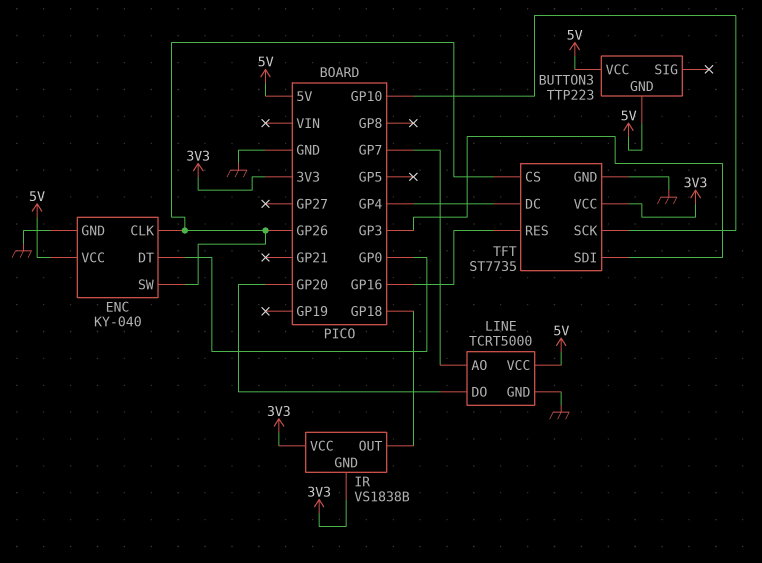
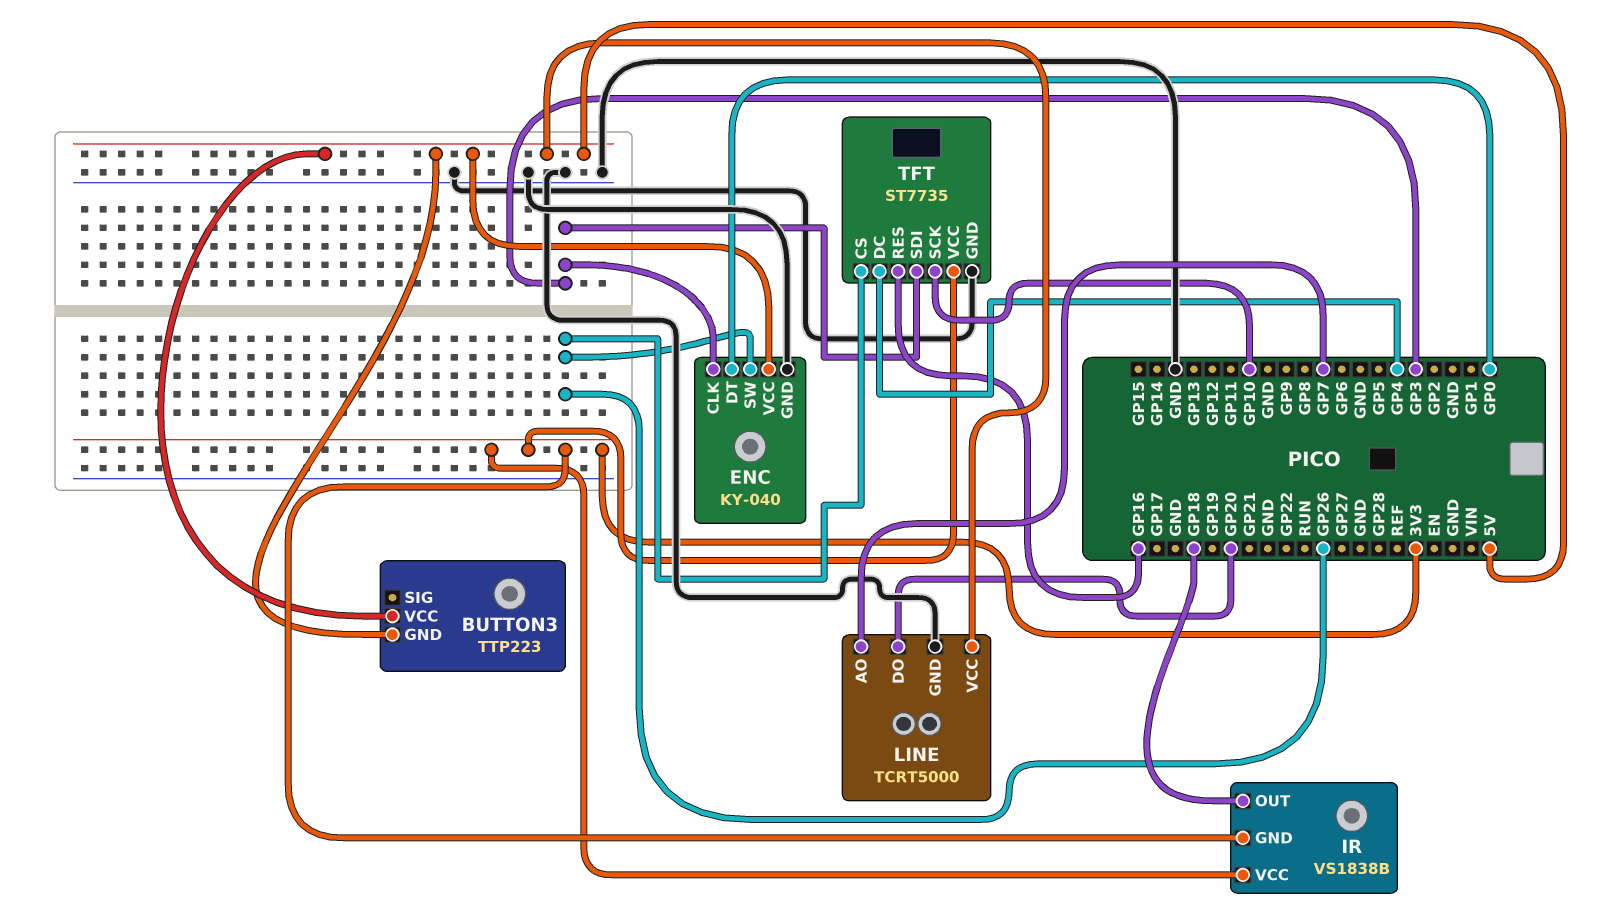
ENC pin CLK: GP26 -> GP3

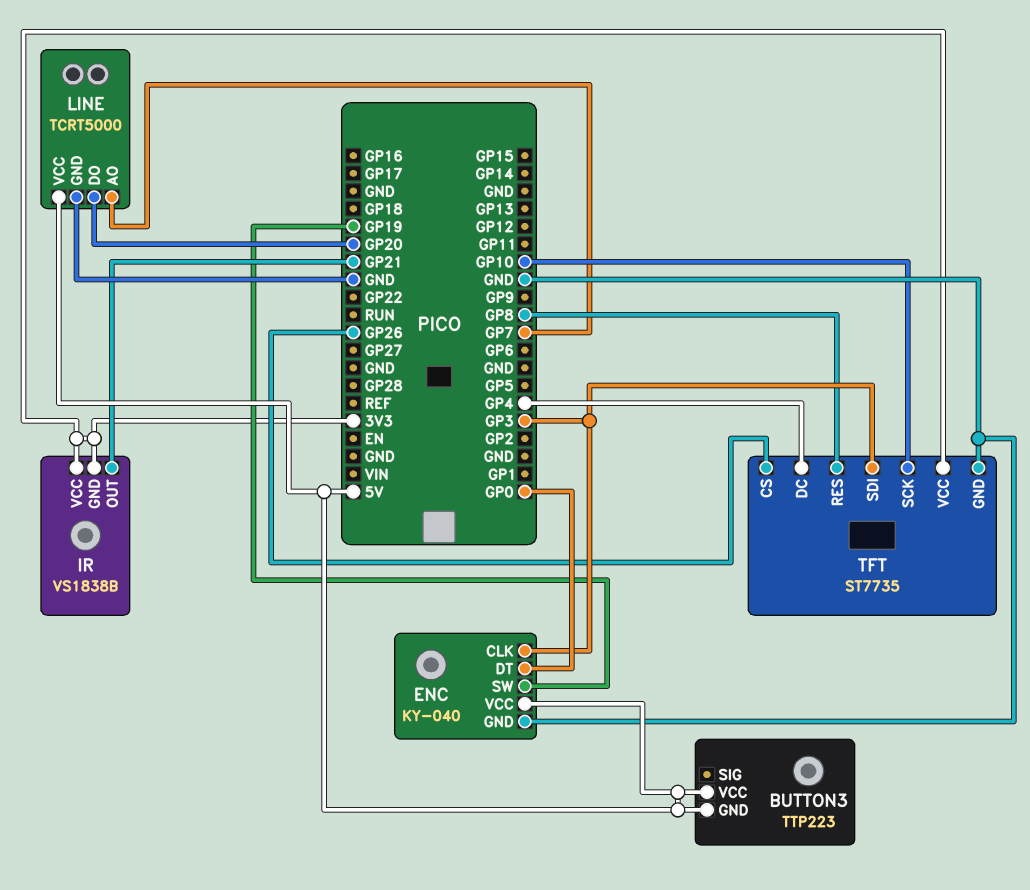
ENC pin SW: GP26 -> GP19
IR pin OUT: GP18 -> GP21
TFT pin RES: GP16 -> GP8

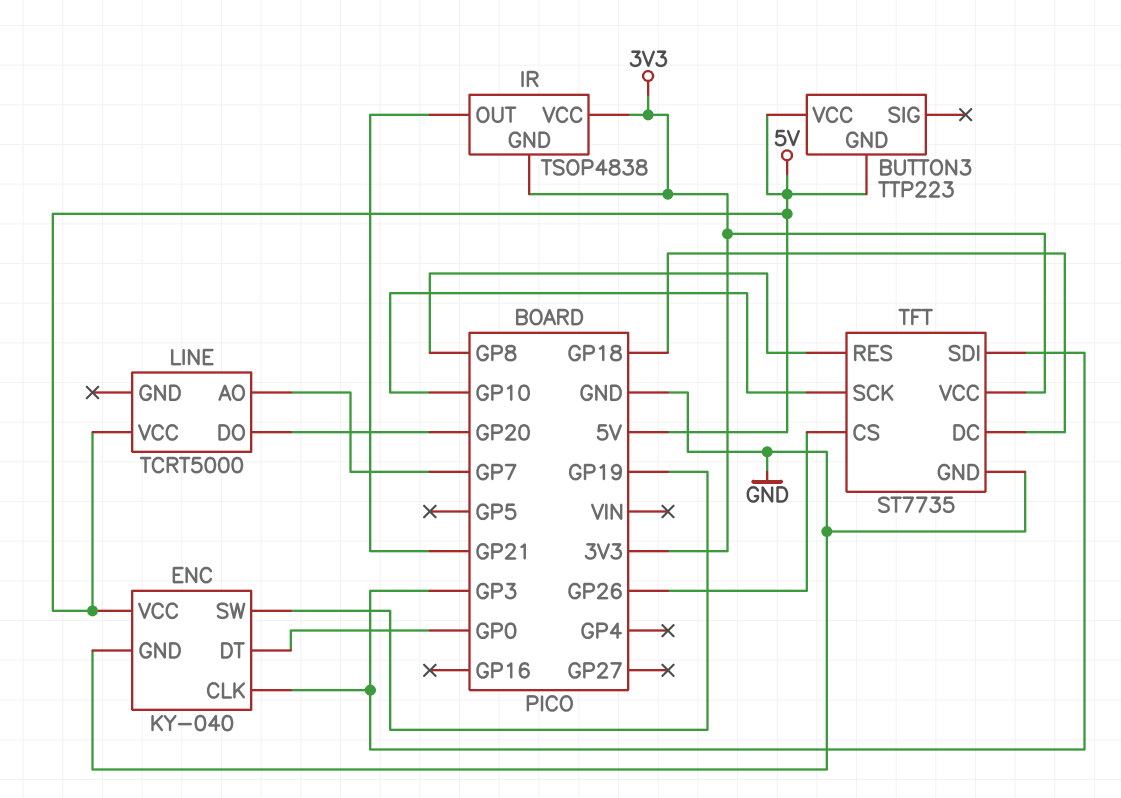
IR: VS1838B -> TSOP4838
LINE pin GND: GND -> none
TFT pin DC: GP4 -> GP18

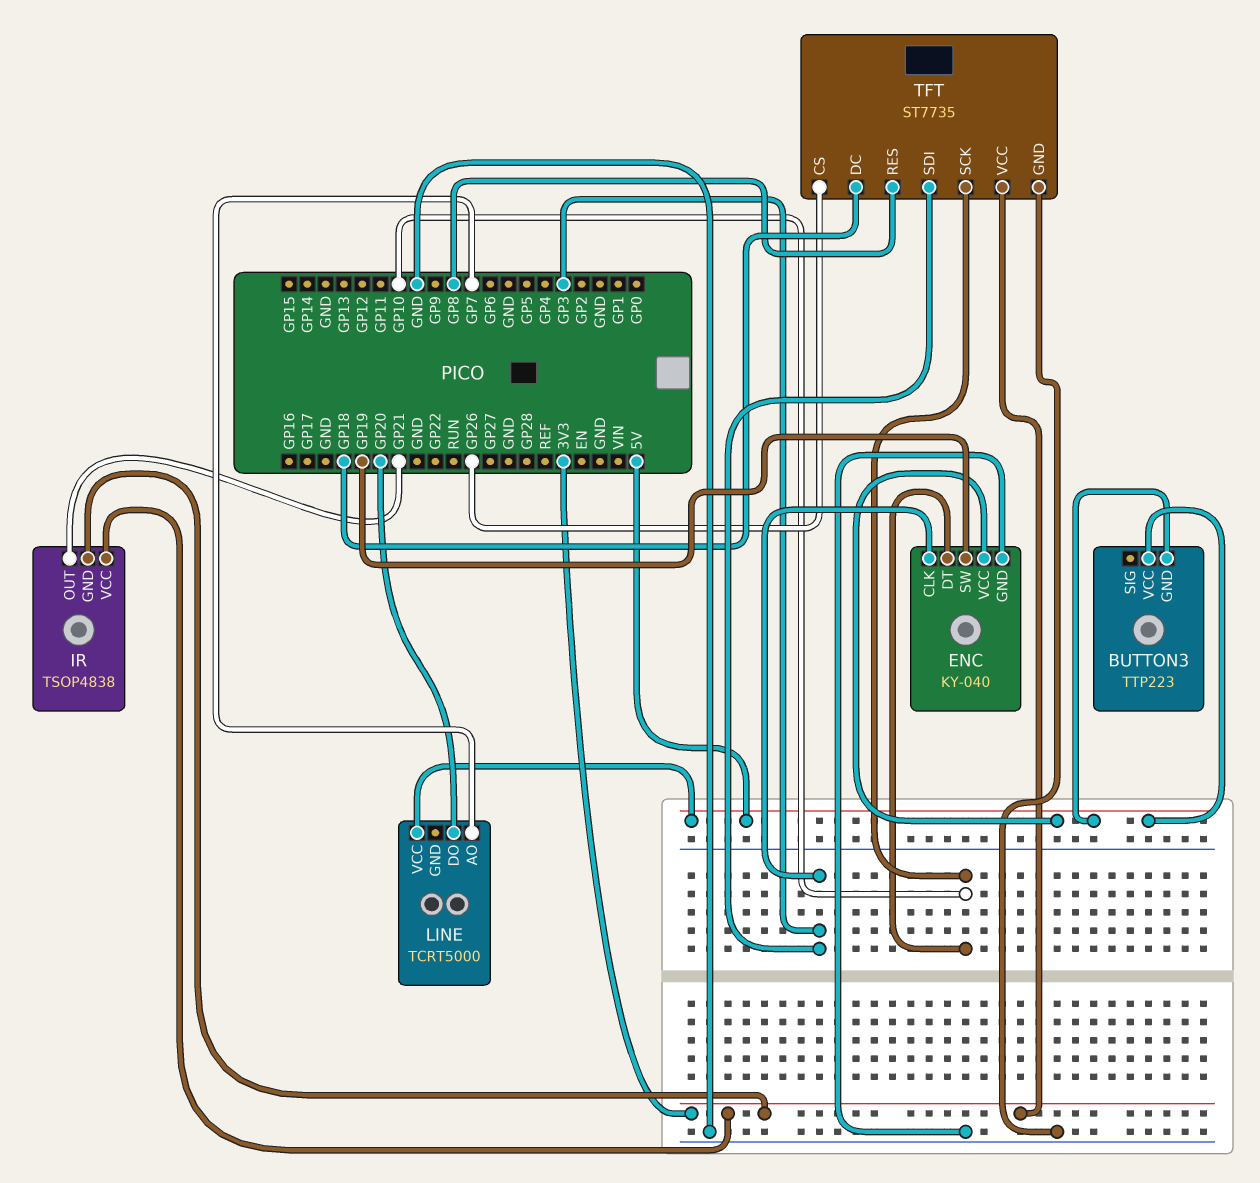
ENC pin DT: GP0 -> GP10

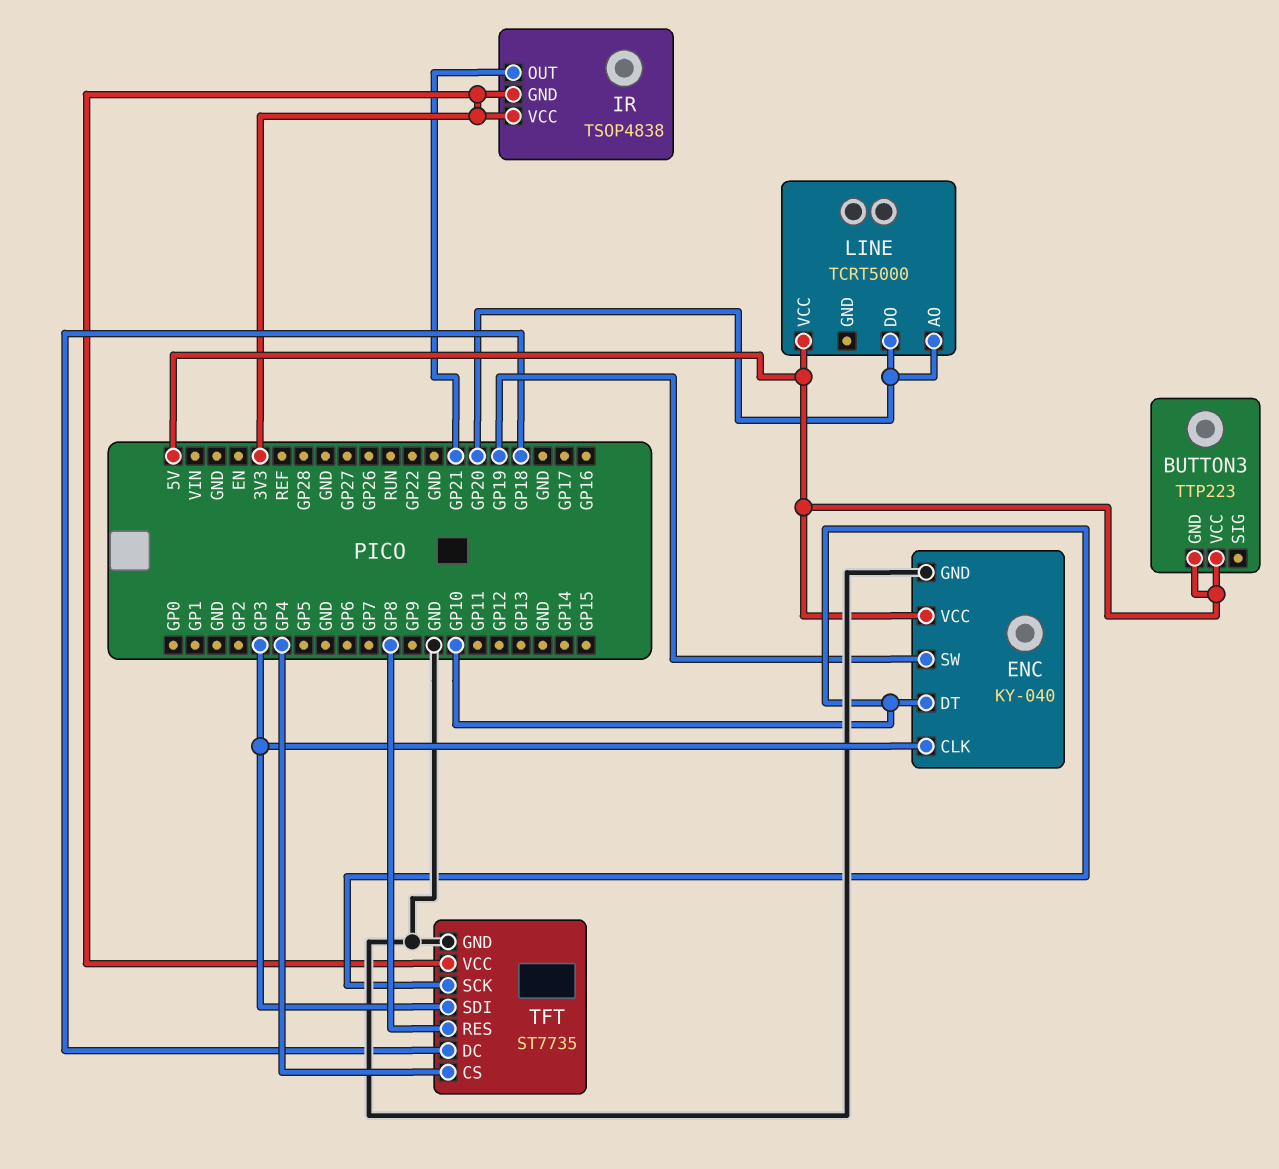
LINE pin AO: GP7 -> GP20
TFT pin CS: GP26 -> GP4

